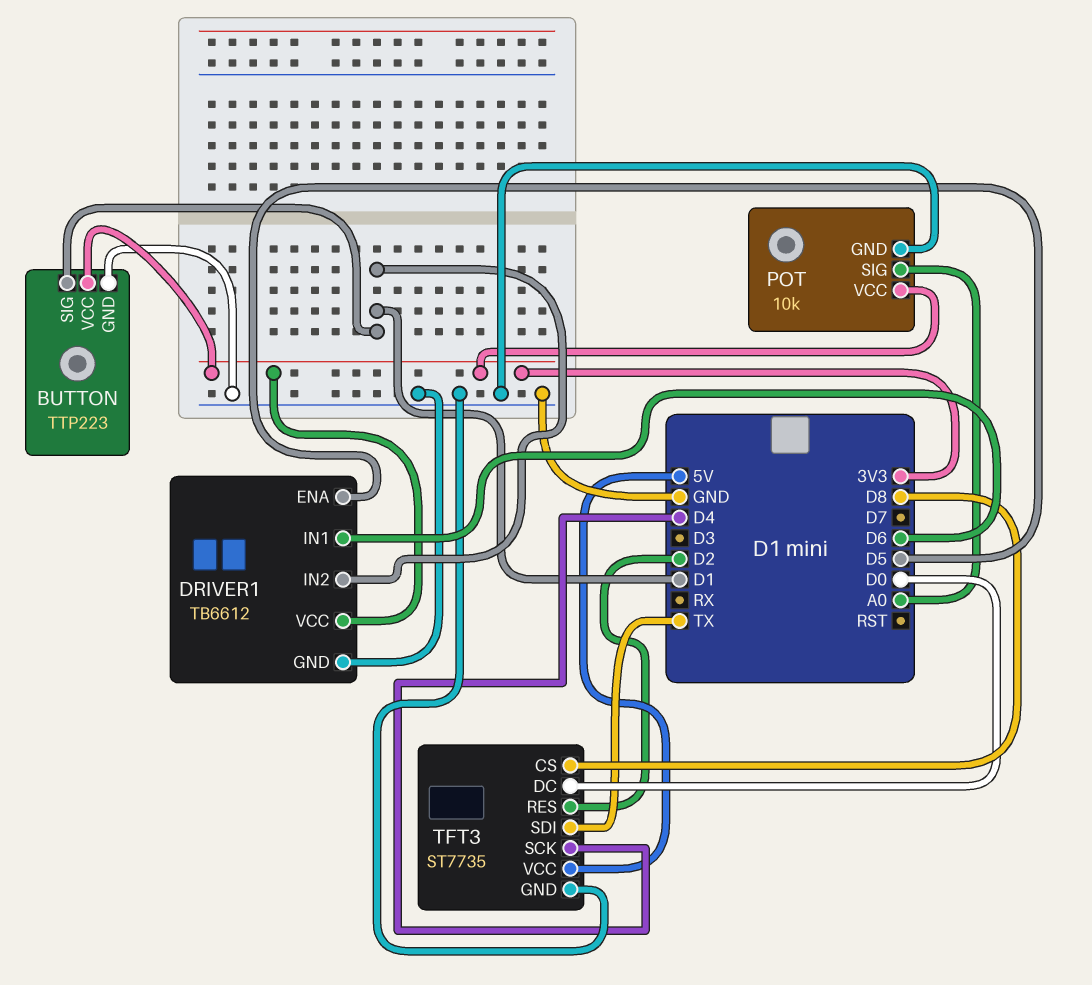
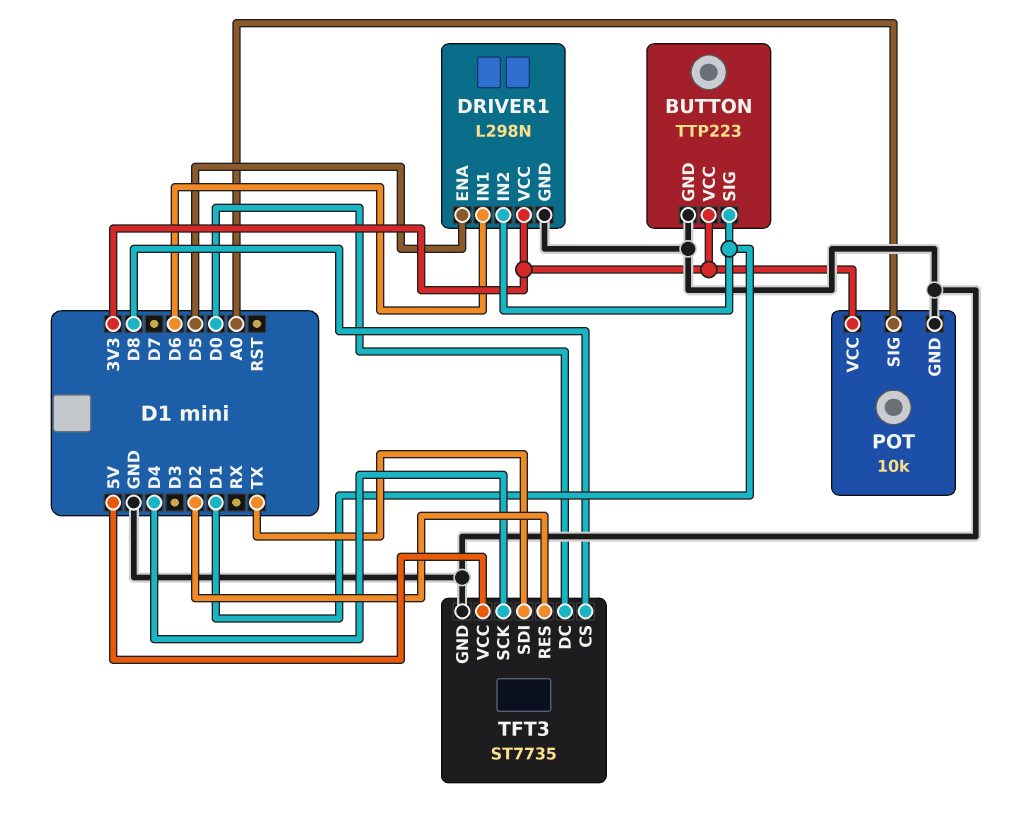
DRIVER1: TB6612 -> L298N

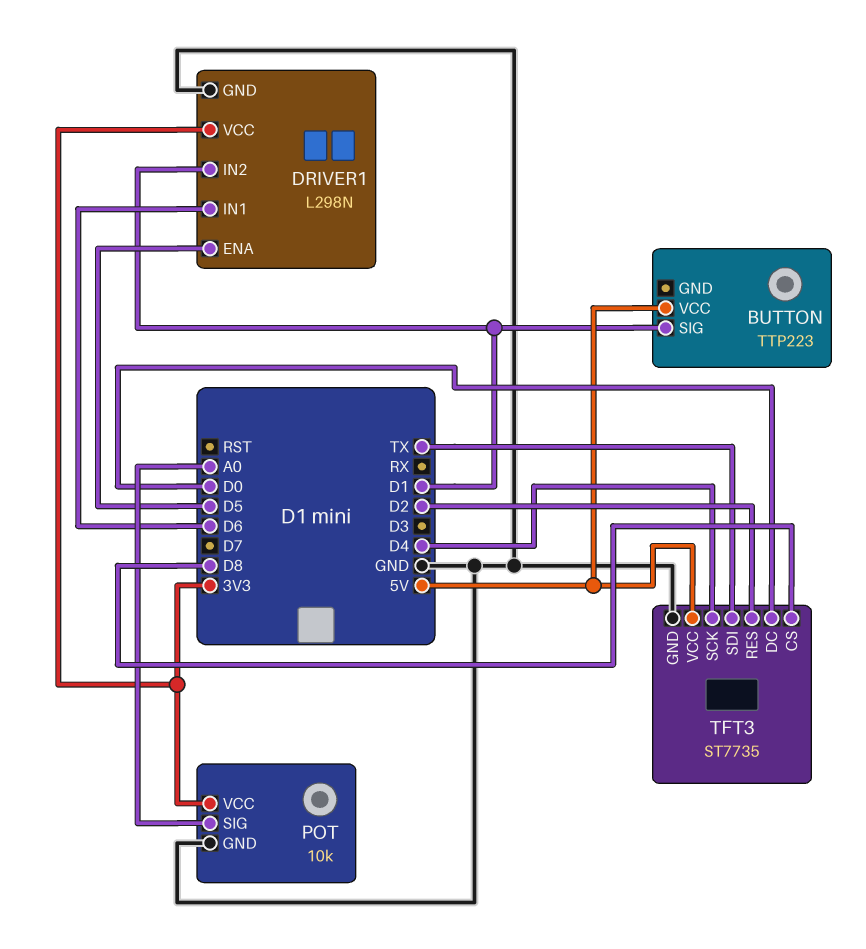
BUTTON pin GND: GND -> none
BUTTON pin VCC: 3V3 -> 5V

